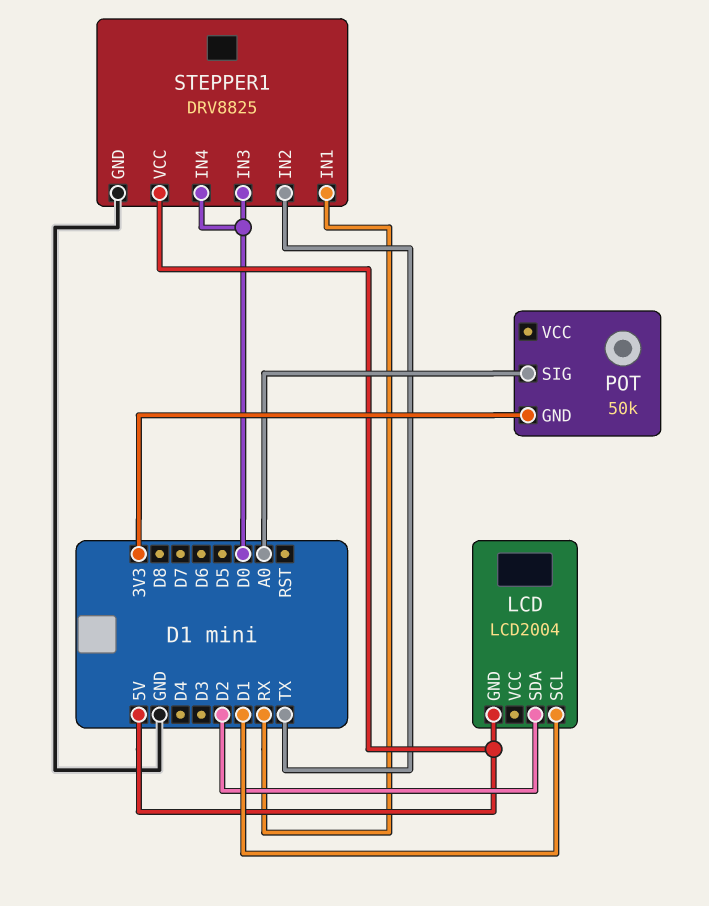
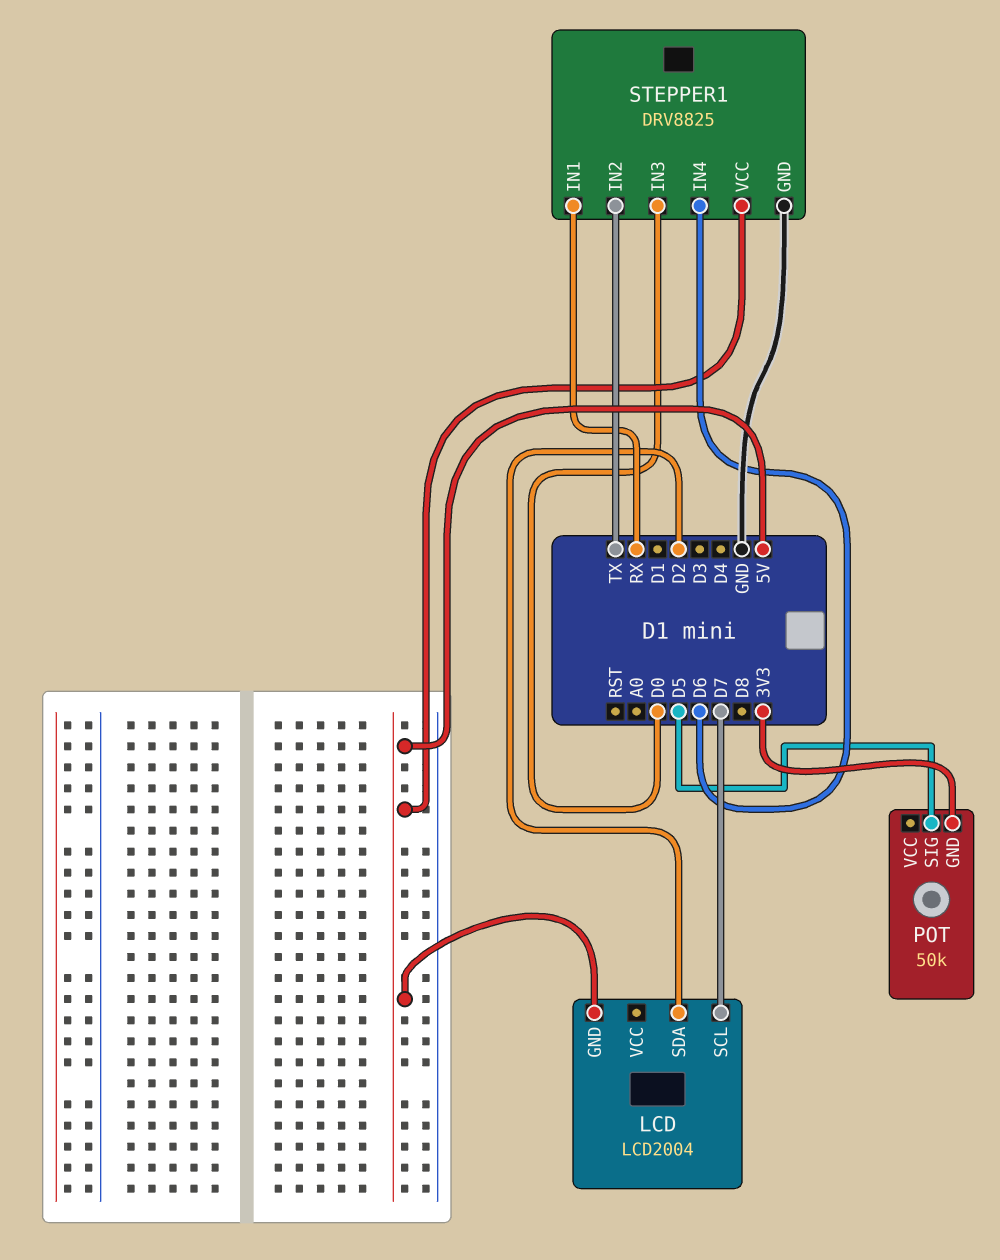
LCD pin SCL: D1 -> D7
POT pin SIG: A0 -> D5
STEPPER1 pin IN4: D0 -> D6

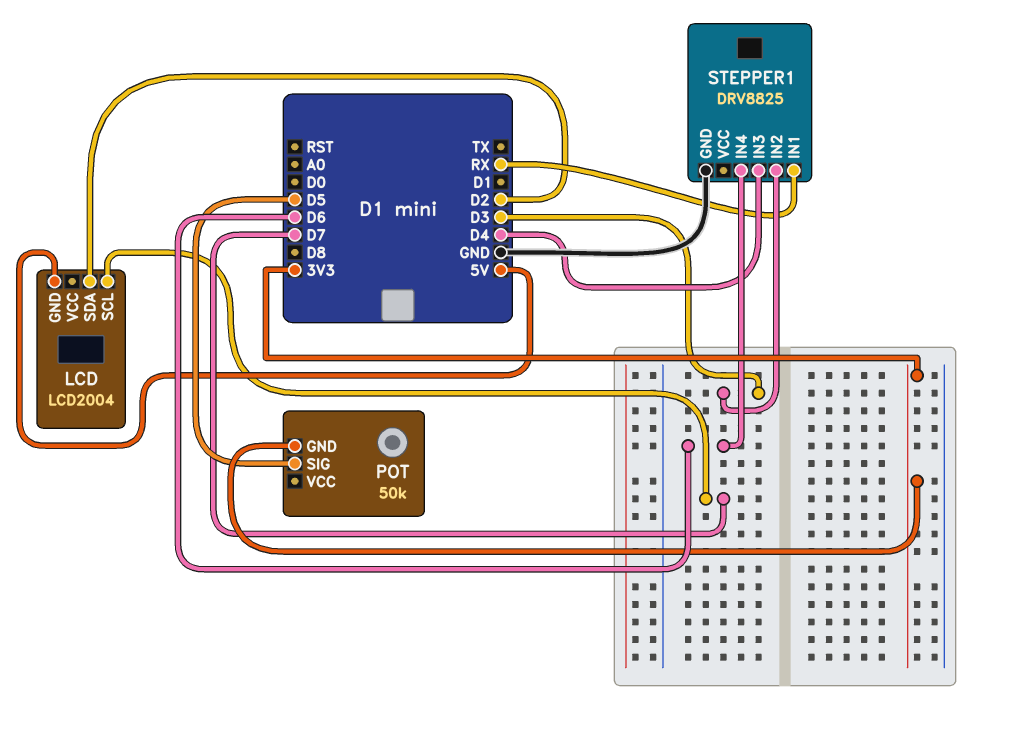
STEPPER1 pin IN2: TX -> D3
STEPPER1 pin IN3: D0 -> D4
STEPPER1 pin VCC: 5V -> none

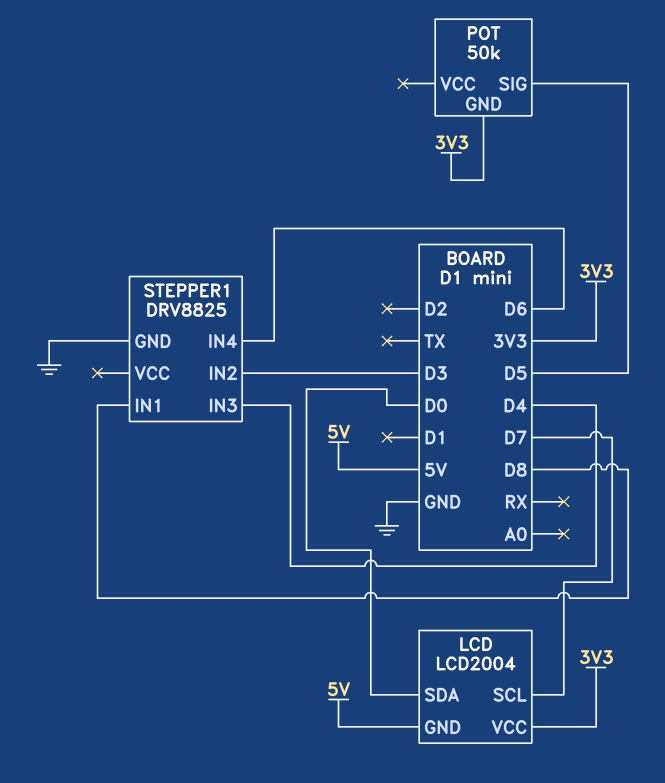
LCD pin SDA: D2 -> D0
LCD pin VCC: none -> 3V3
STEPPER1 pin IN1: RX -> D8

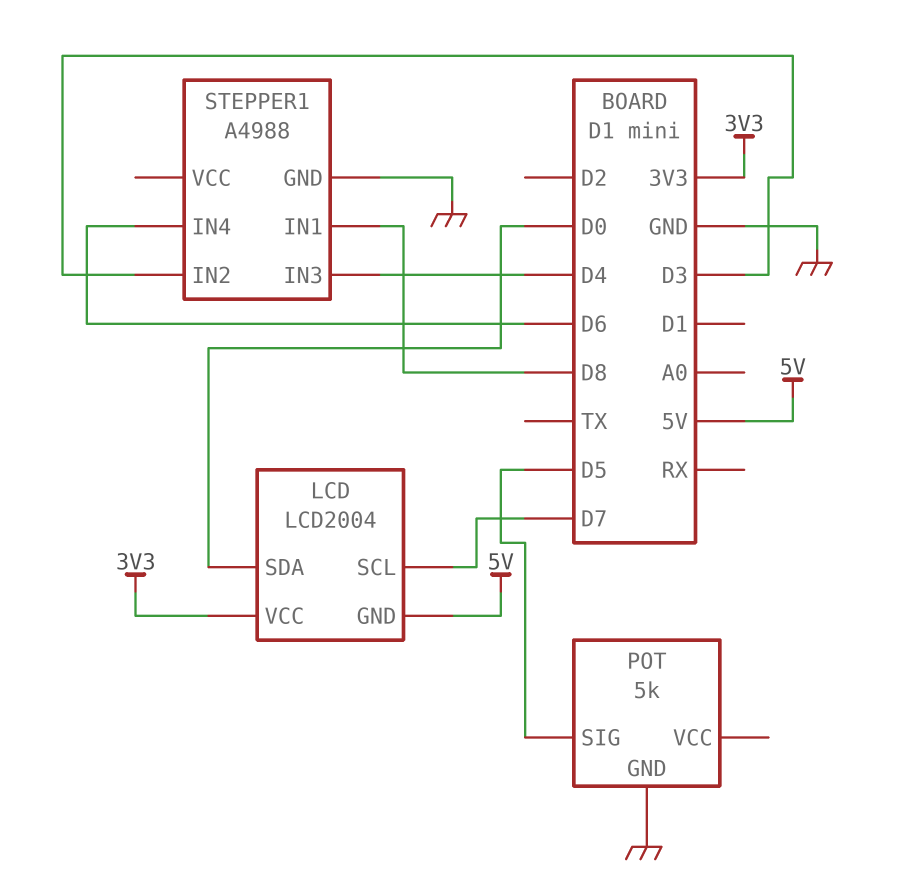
POT: 50k -> 5k
POT pin GND: 3V3 -> GND
STEPPER1: DRV8825 -> A4988

